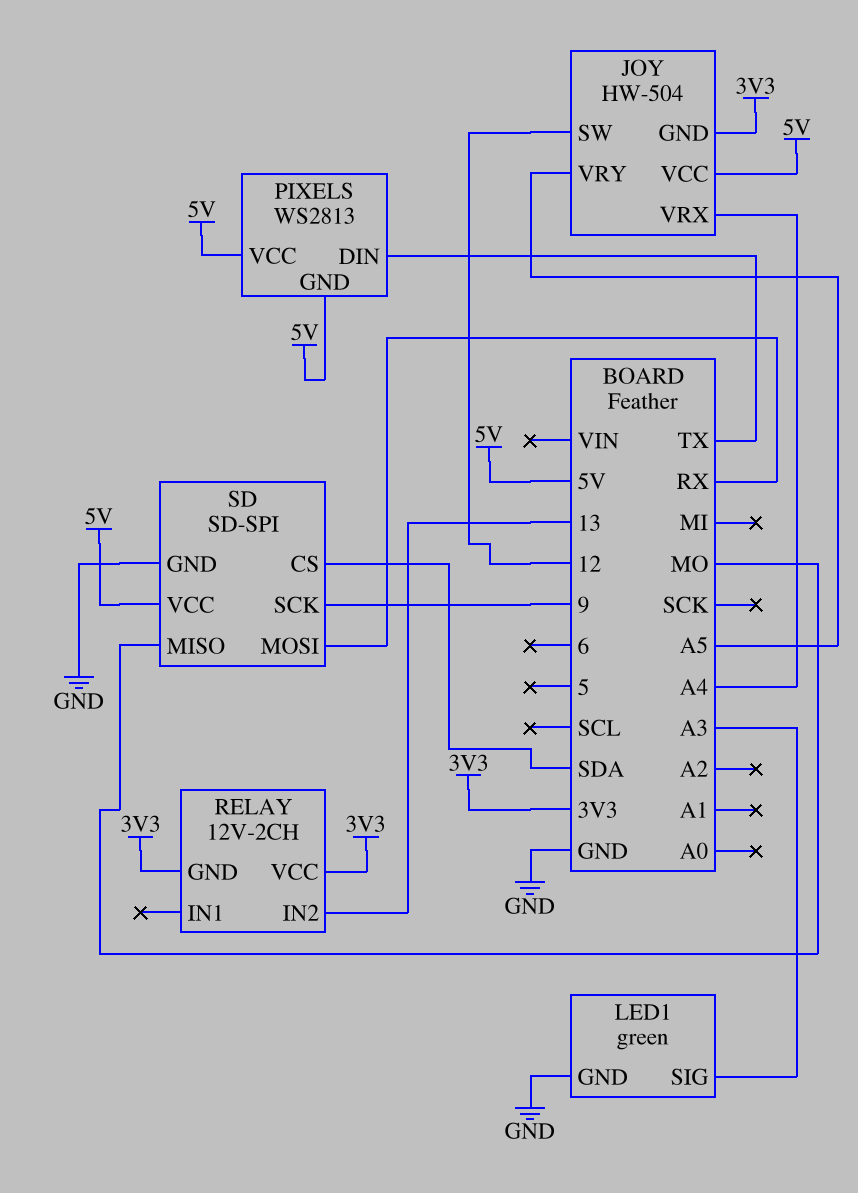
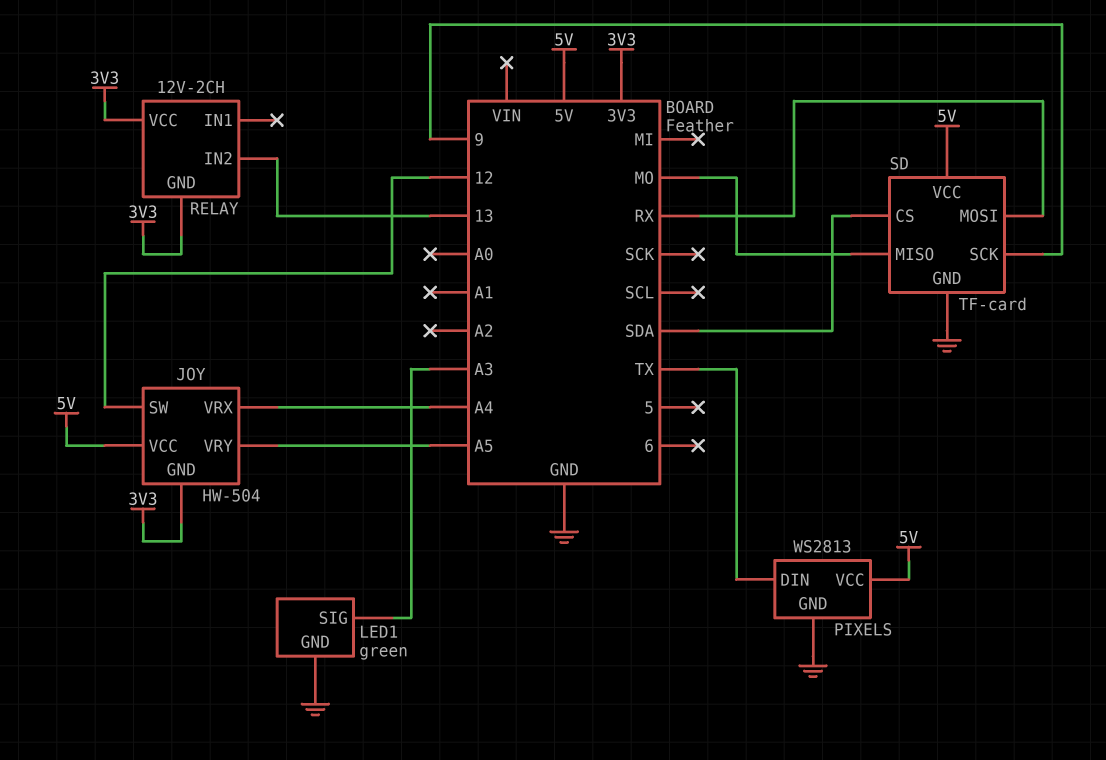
PIXELS pin GND: 5V -> GND
SD: SD-SPI -> TF-card

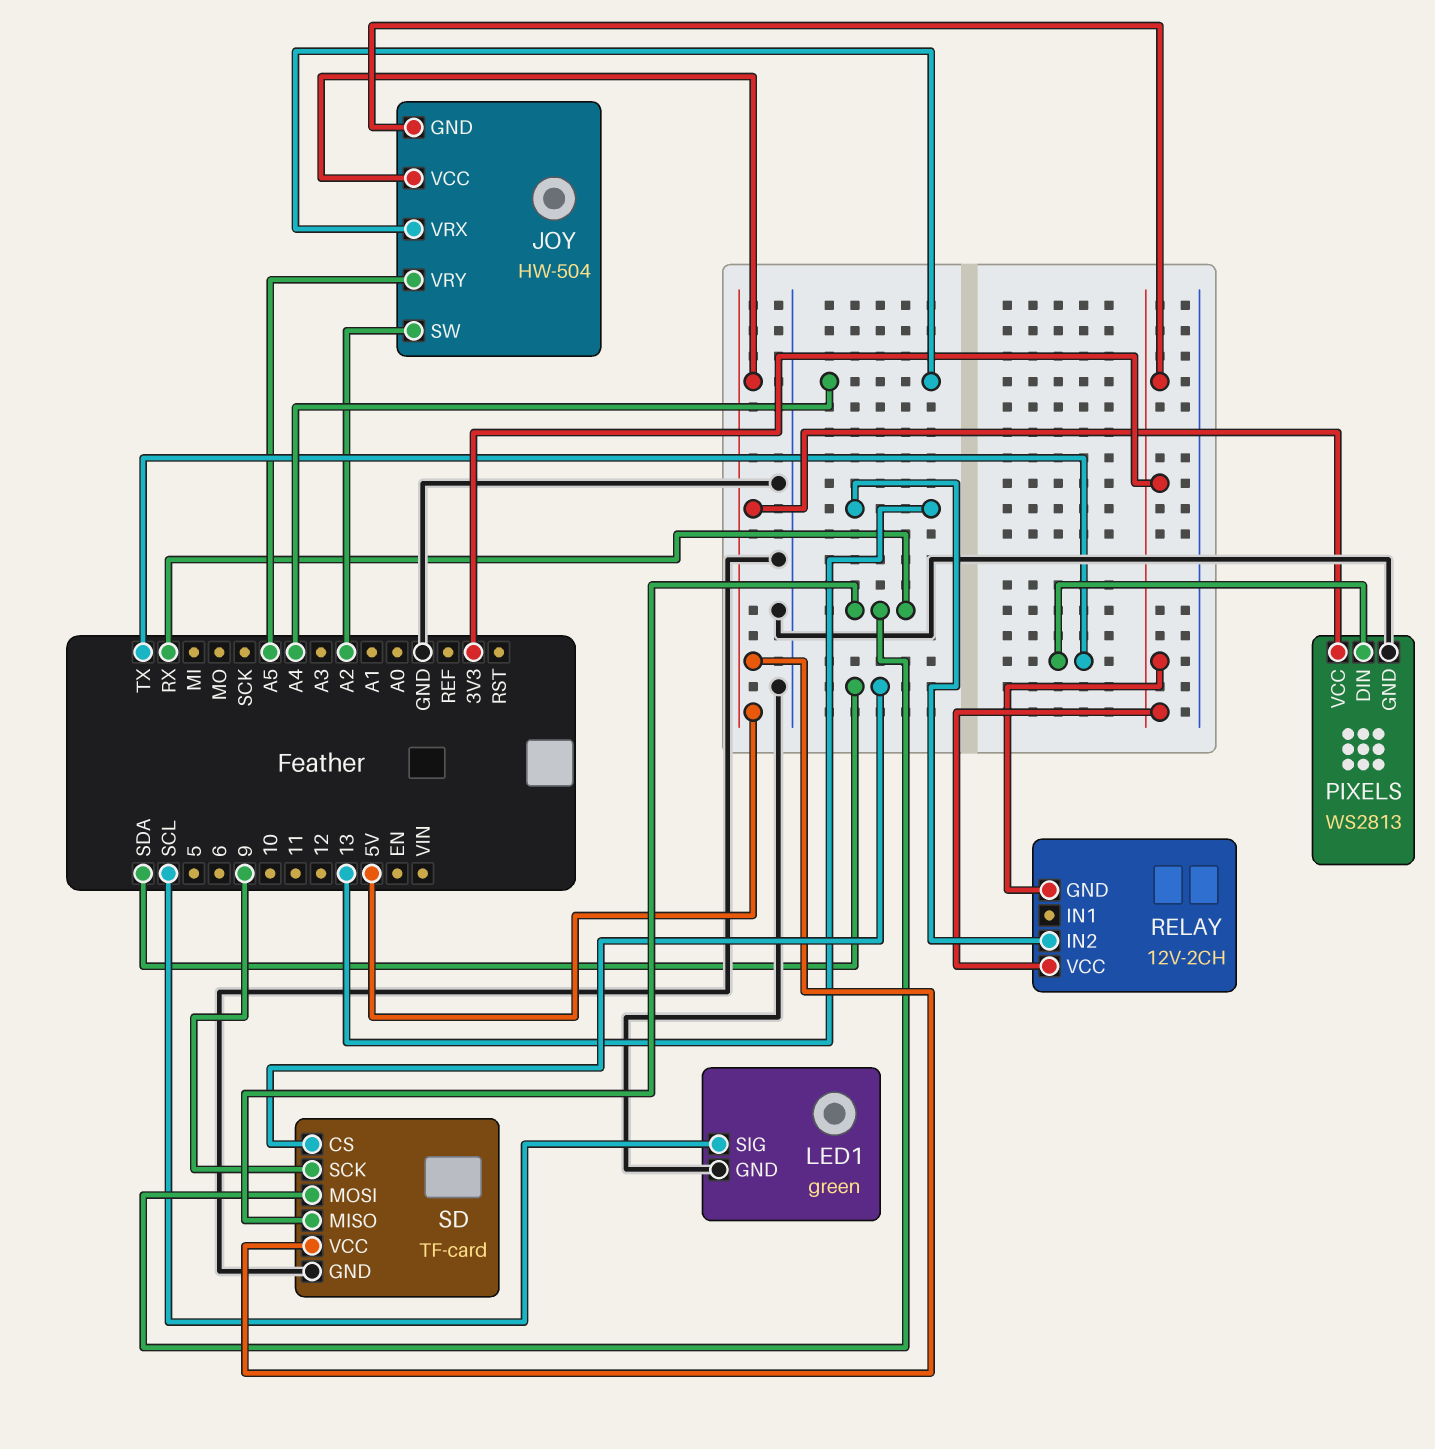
JOY pin SW: 12 -> A2
LED1 pin SIG: A3 -> SCL
SD pin MISO: MO -> RX

